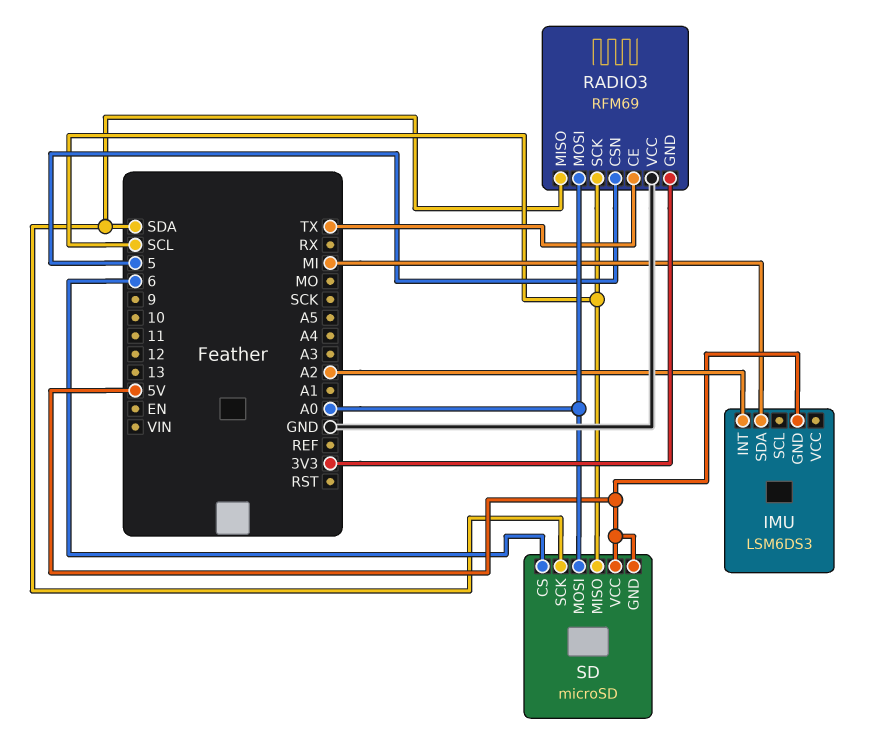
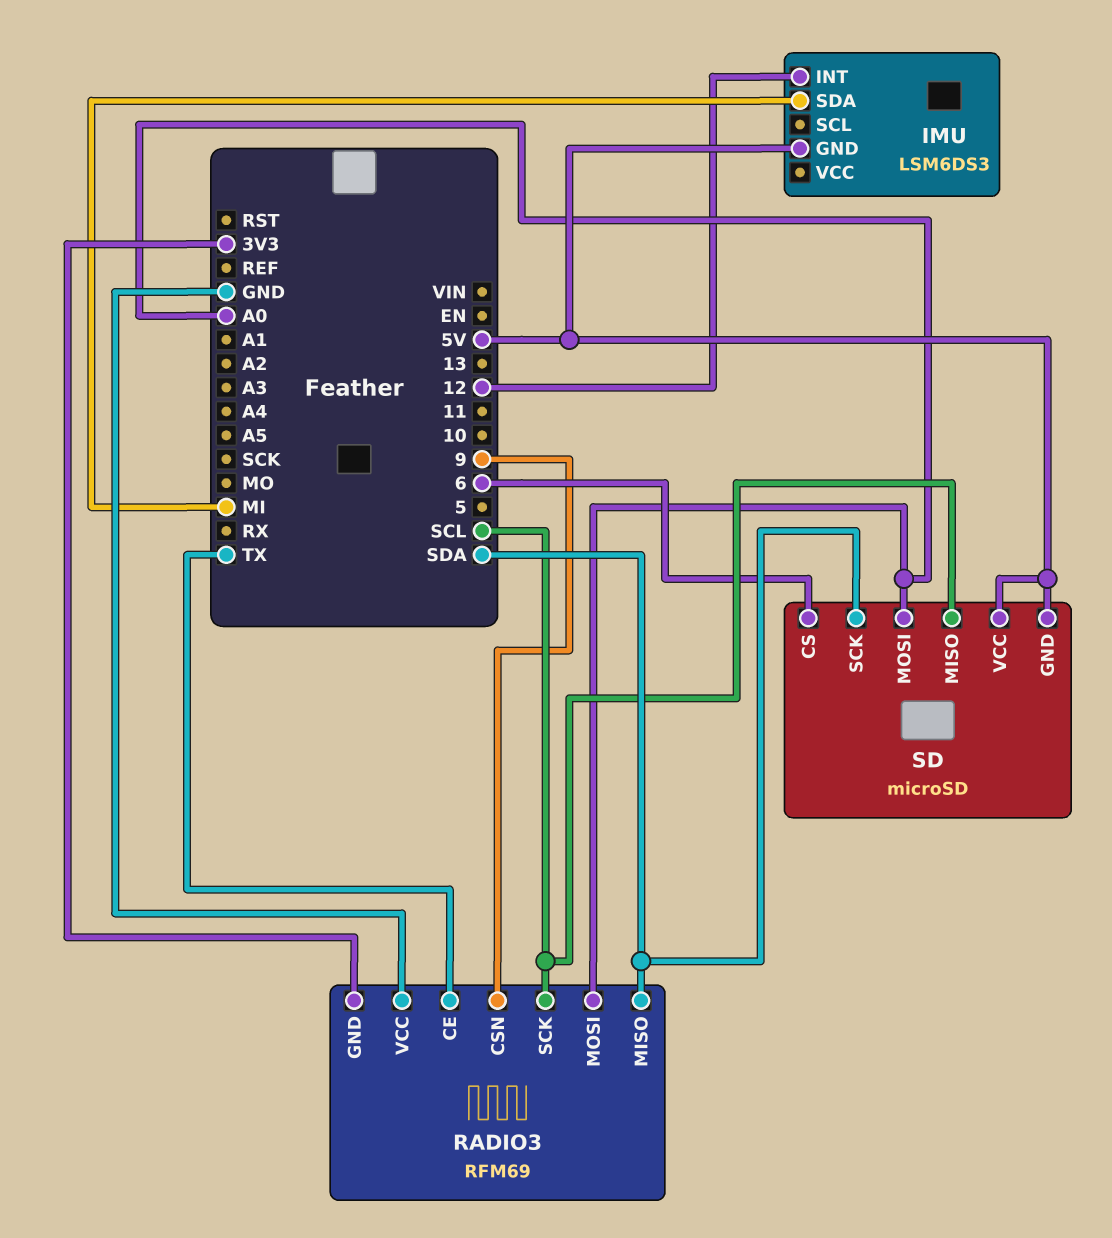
IMU pin INT: A2 -> 12
RADIO3 pin CSN: 5 -> 9

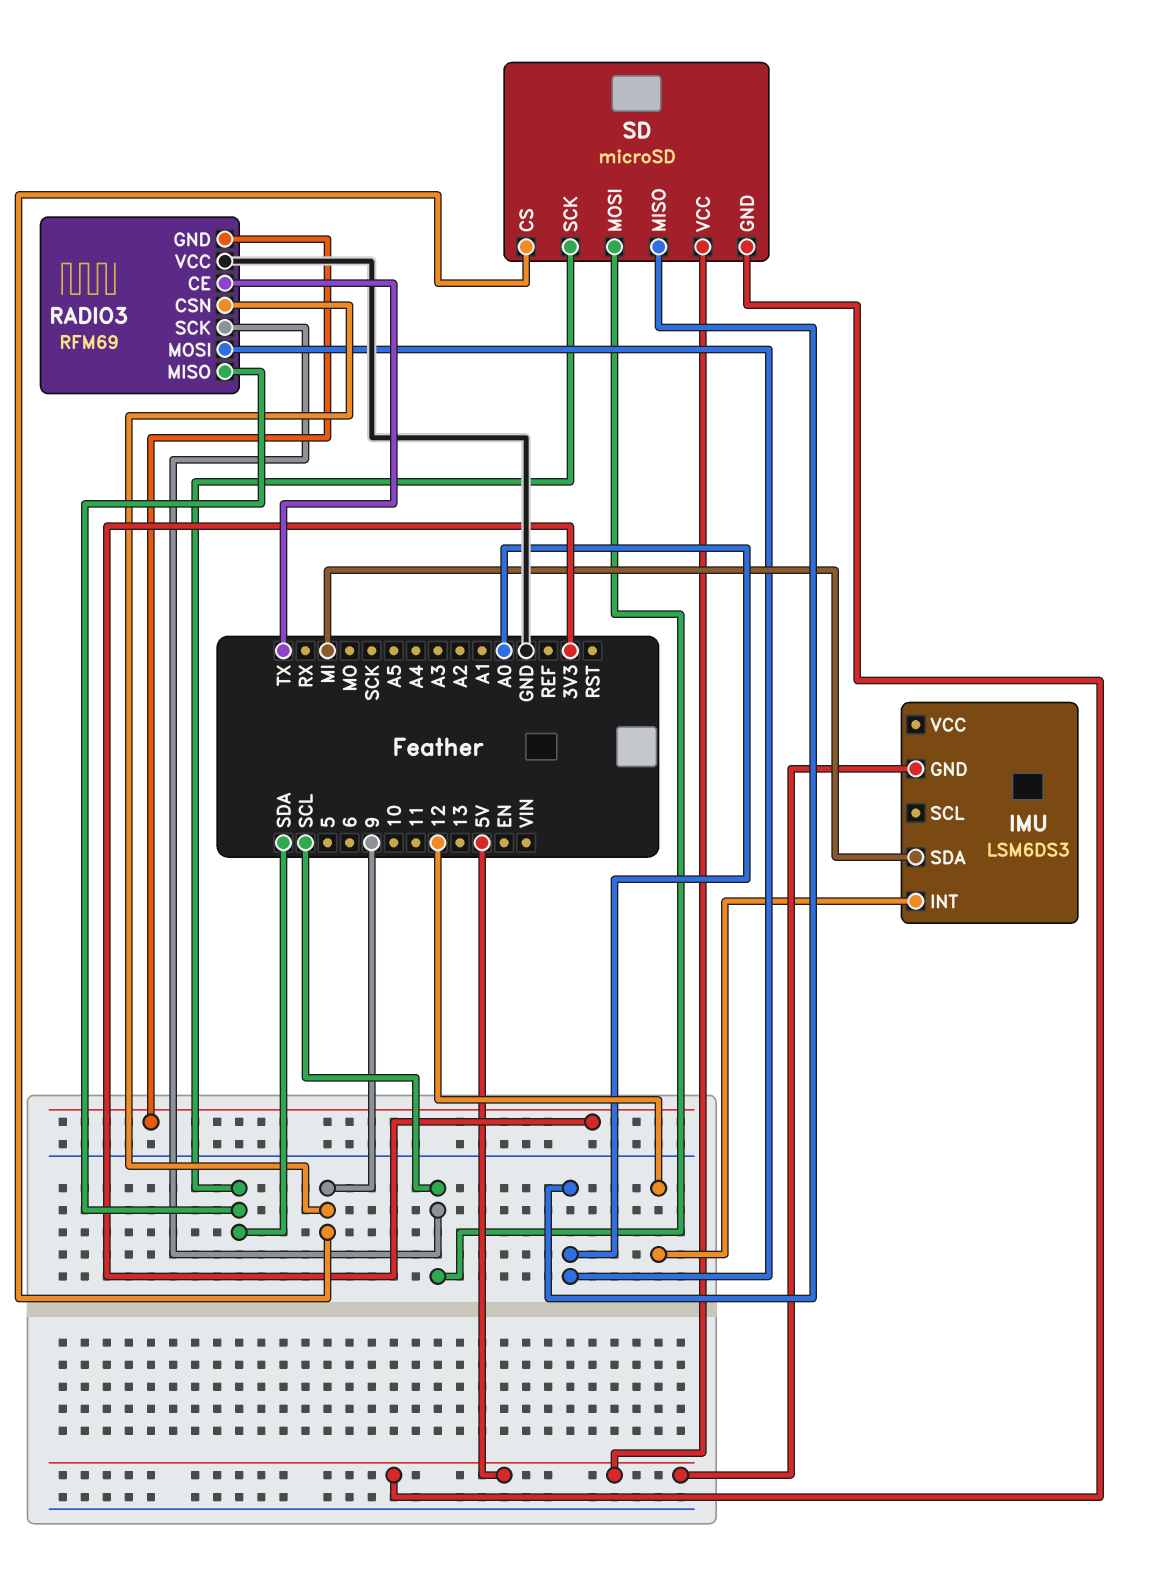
SD pin CS: 6 -> 9
SD pin MISO: SCL -> A0
SD pin MOSI: A0 -> SCL

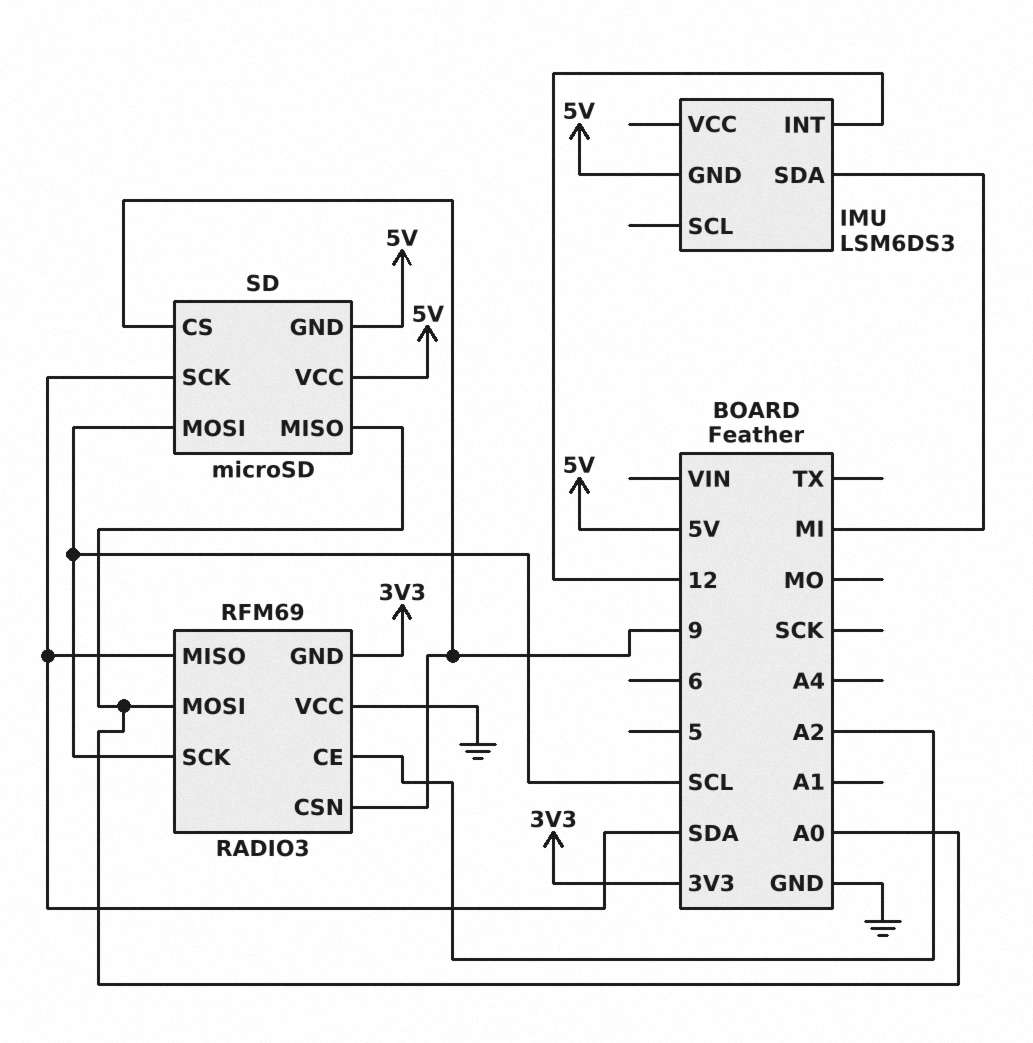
RADIO3 pin CE: TX -> A2

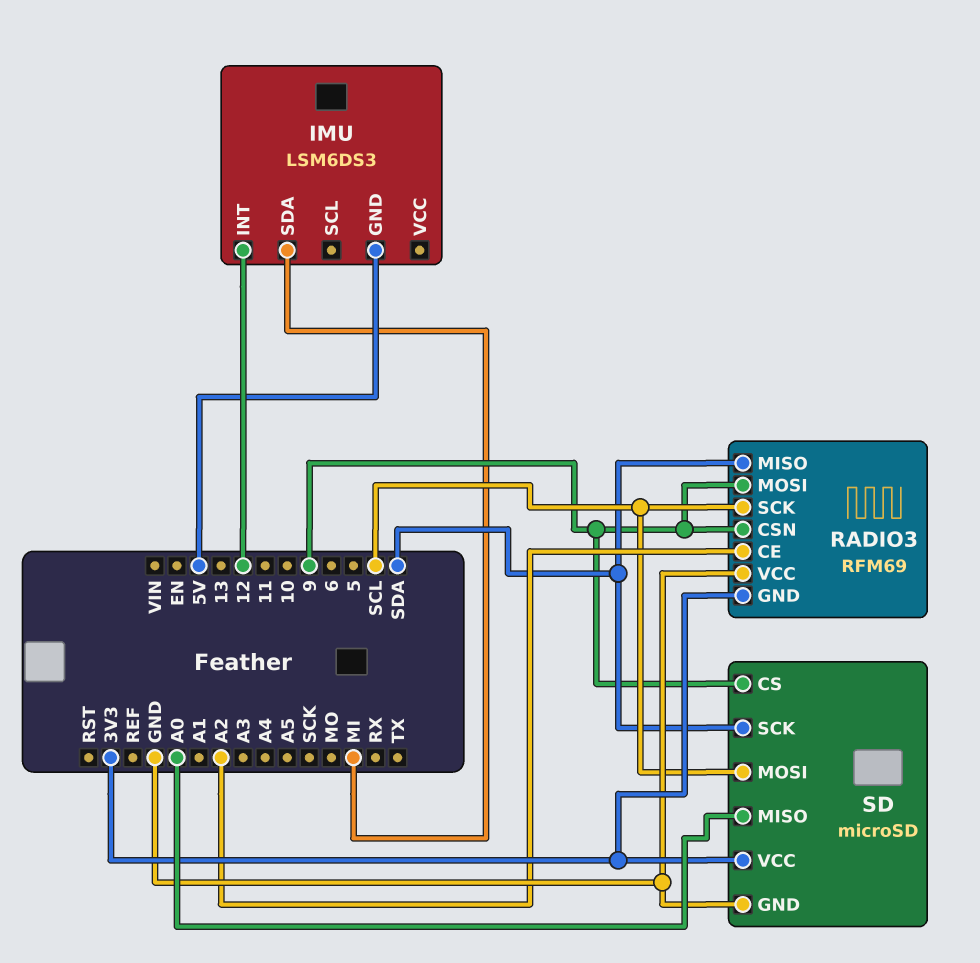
RADIO3 pin MOSI: A0 -> 9
SD pin GND: 5V -> GND
SD pin VCC: 5V -> 3V3

